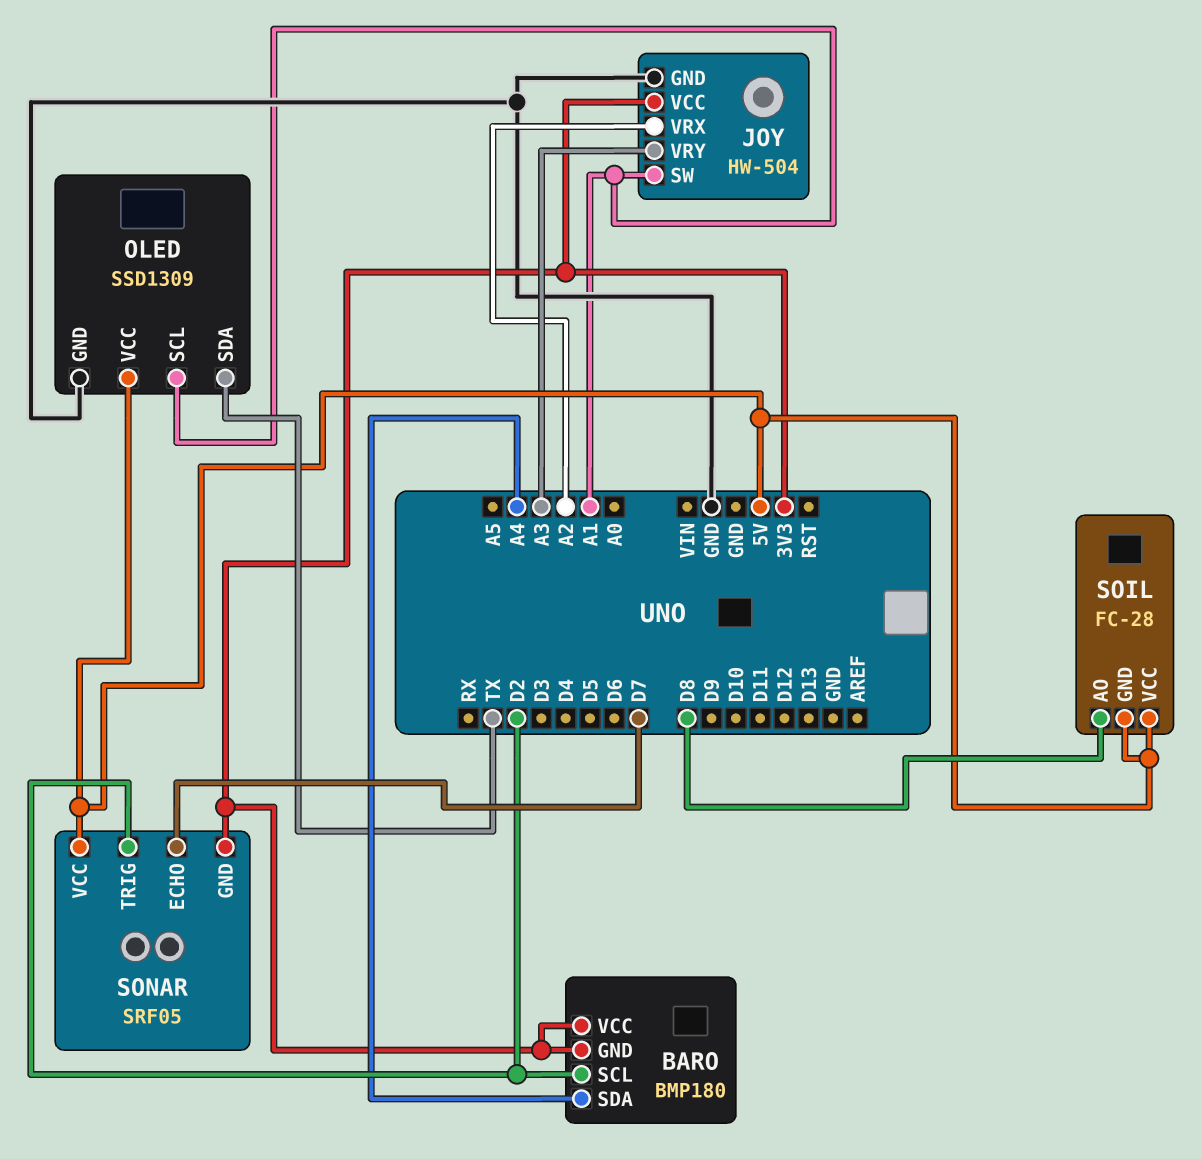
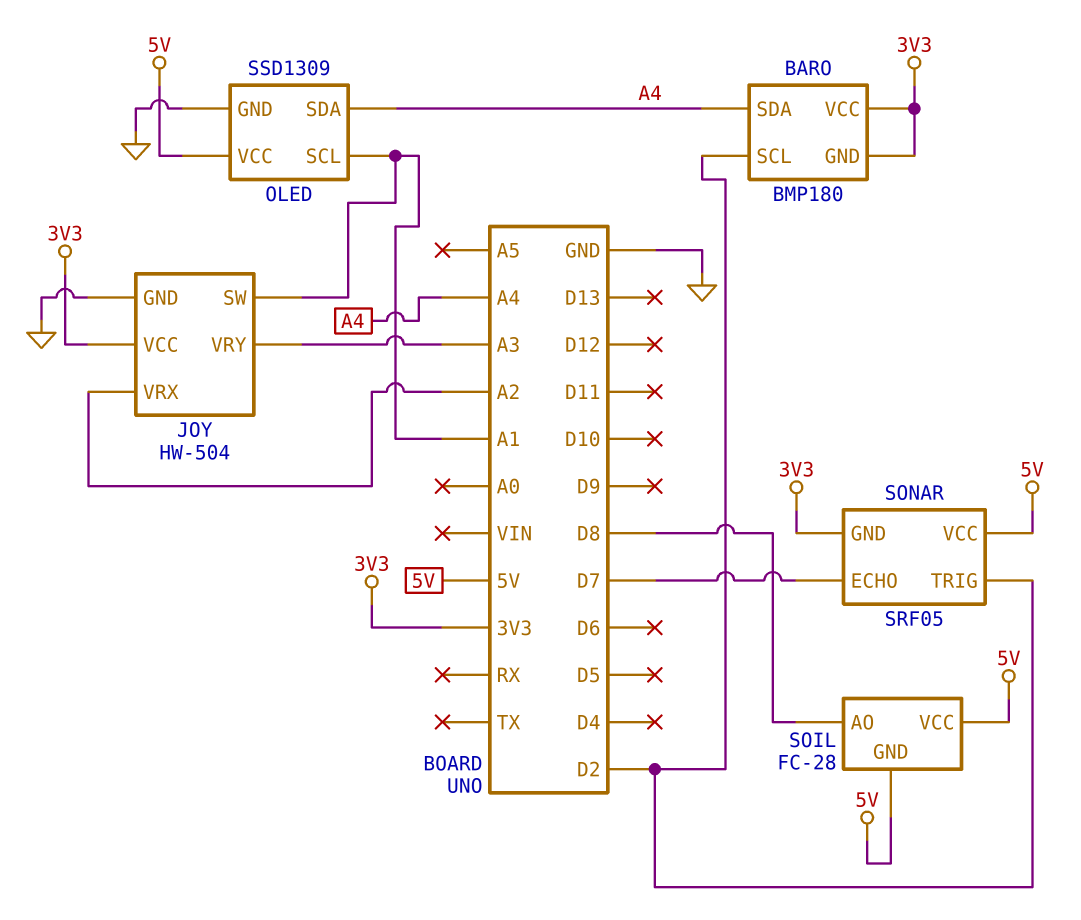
OLED pin SDA: TX -> A4

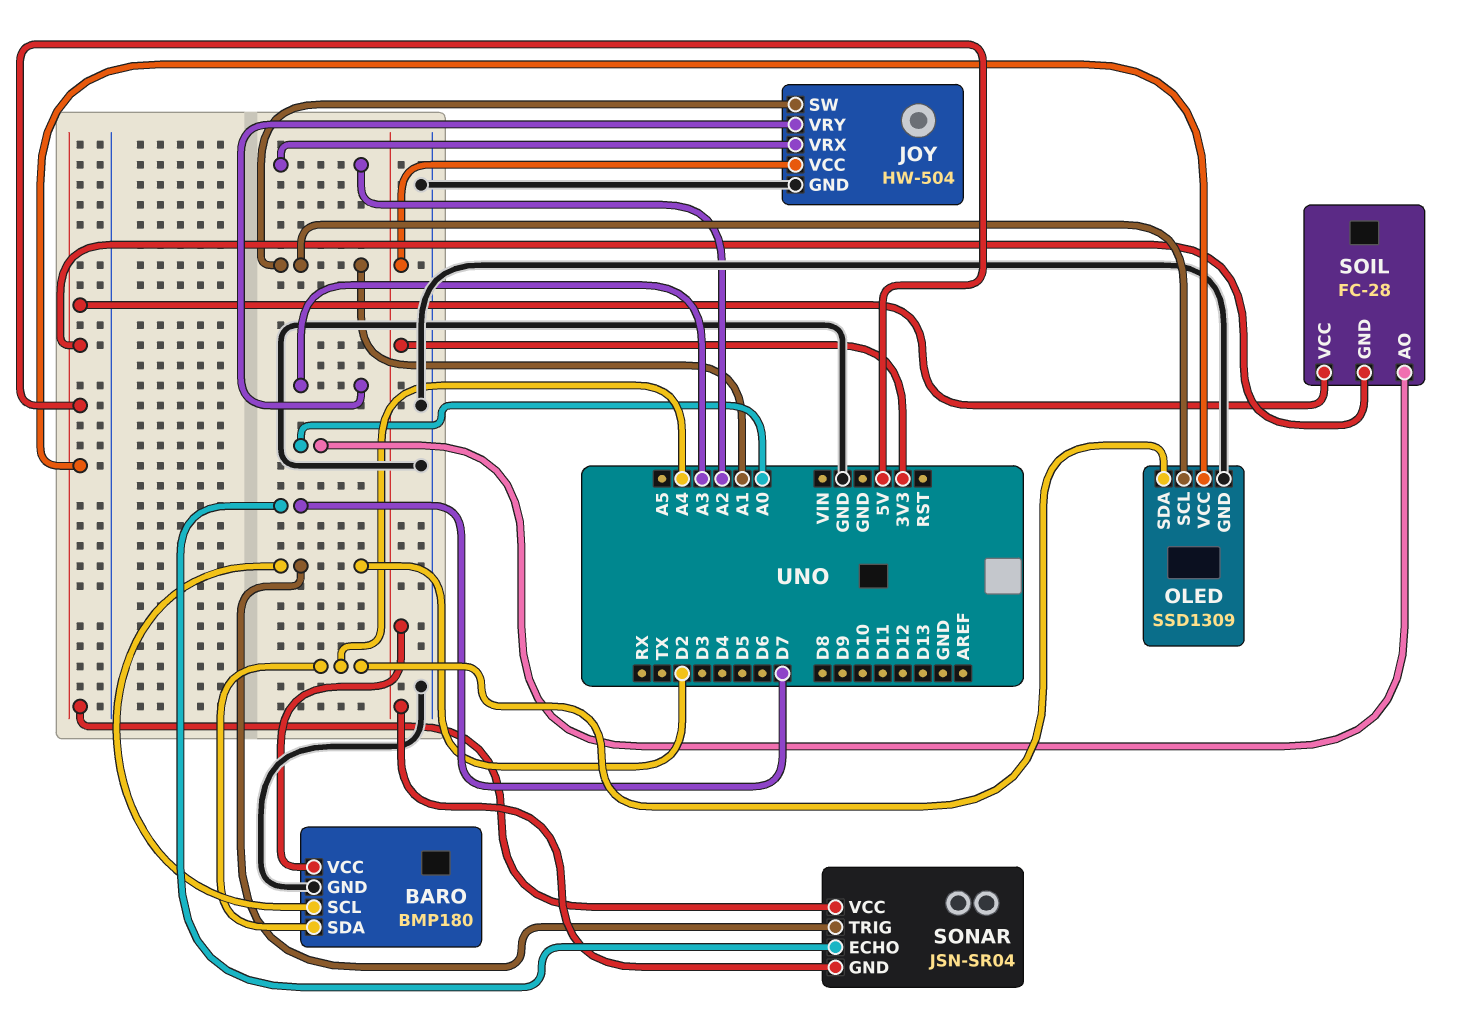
BARO pin GND: 3V3 -> GND
SOIL pin AO: D8 -> A0
SONAR: SRF05 -> JSN-SR04

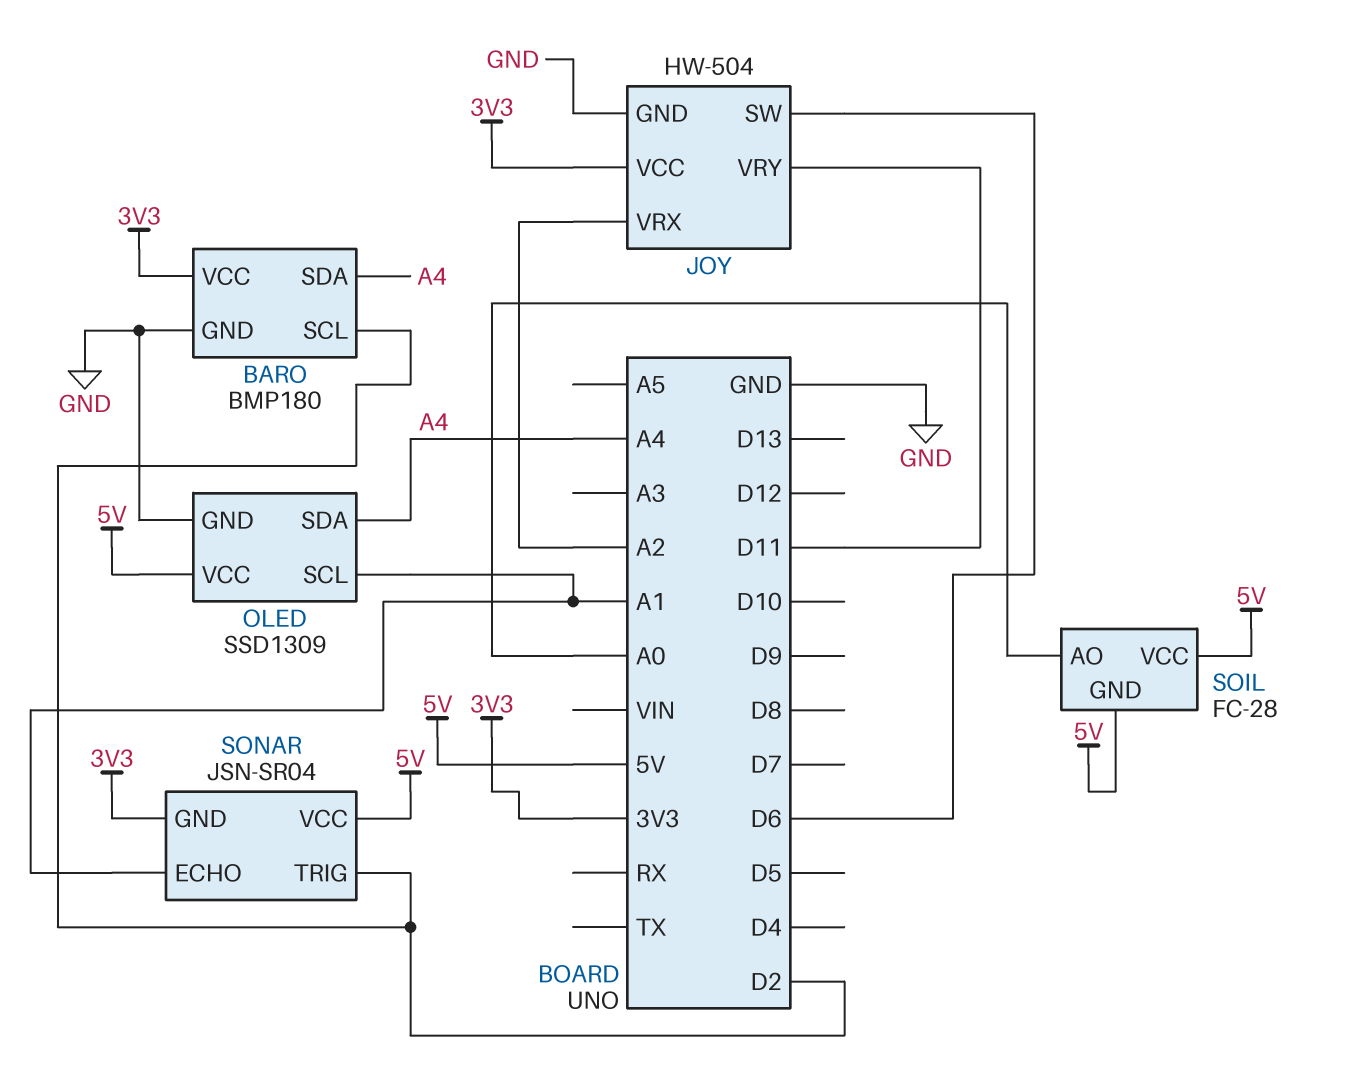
JOY pin SW: A1 -> D6
JOY pin VRY: A3 -> D11
SONAR pin ECHO: D7 -> A1

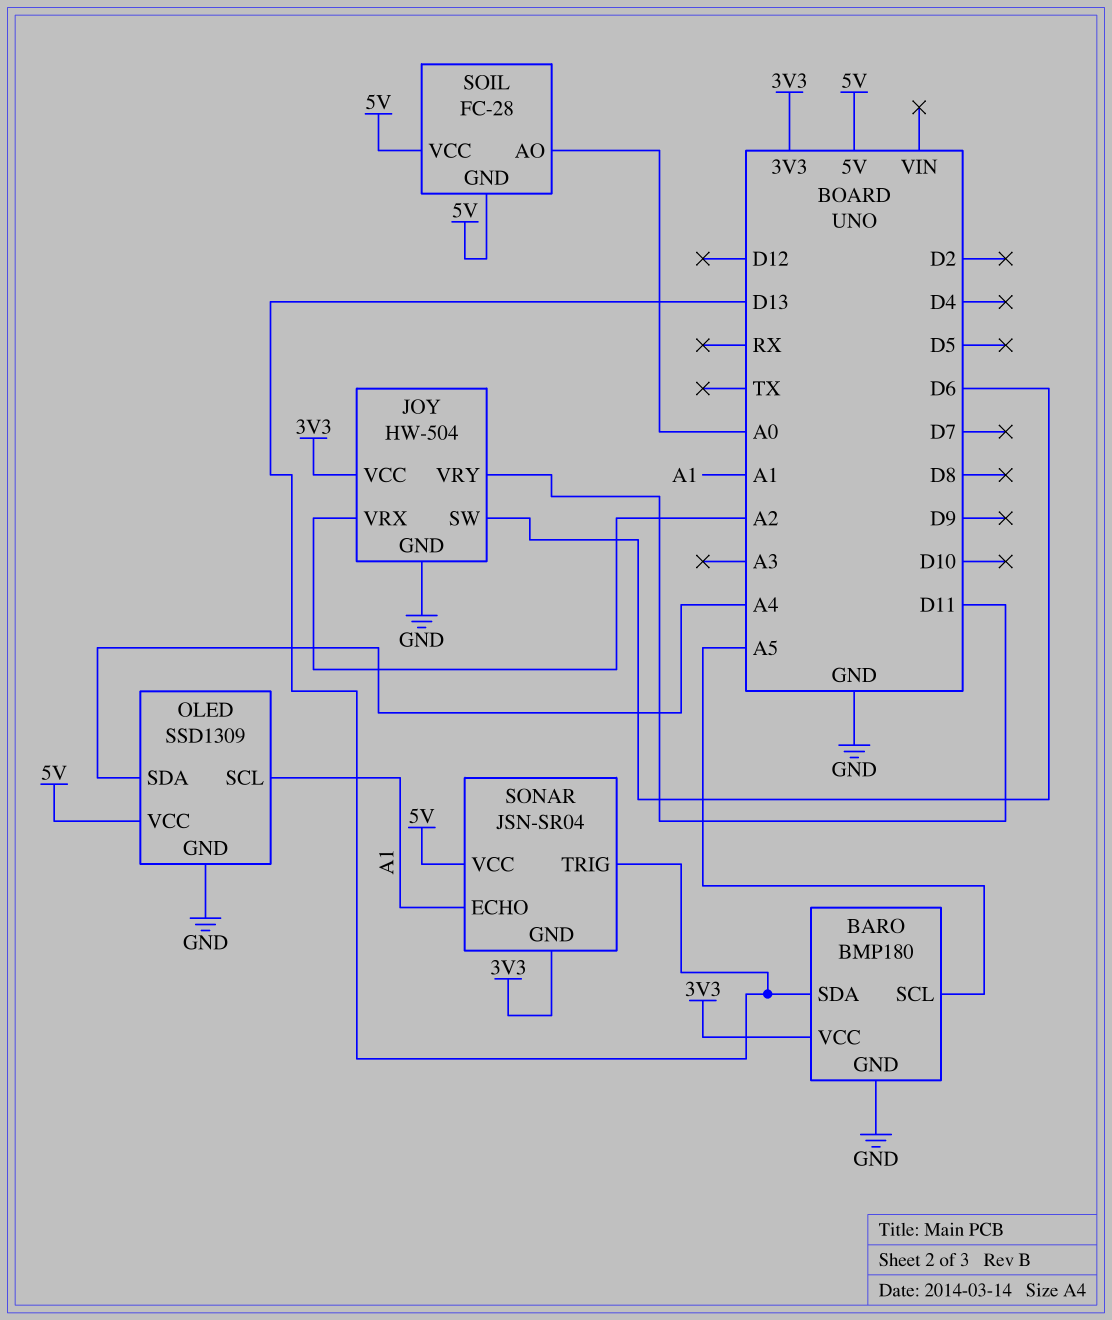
BARO pin SCL: D2 -> A5
BARO pin SDA: A4 -> D13
SONAR pin TRIG: D2 -> D13

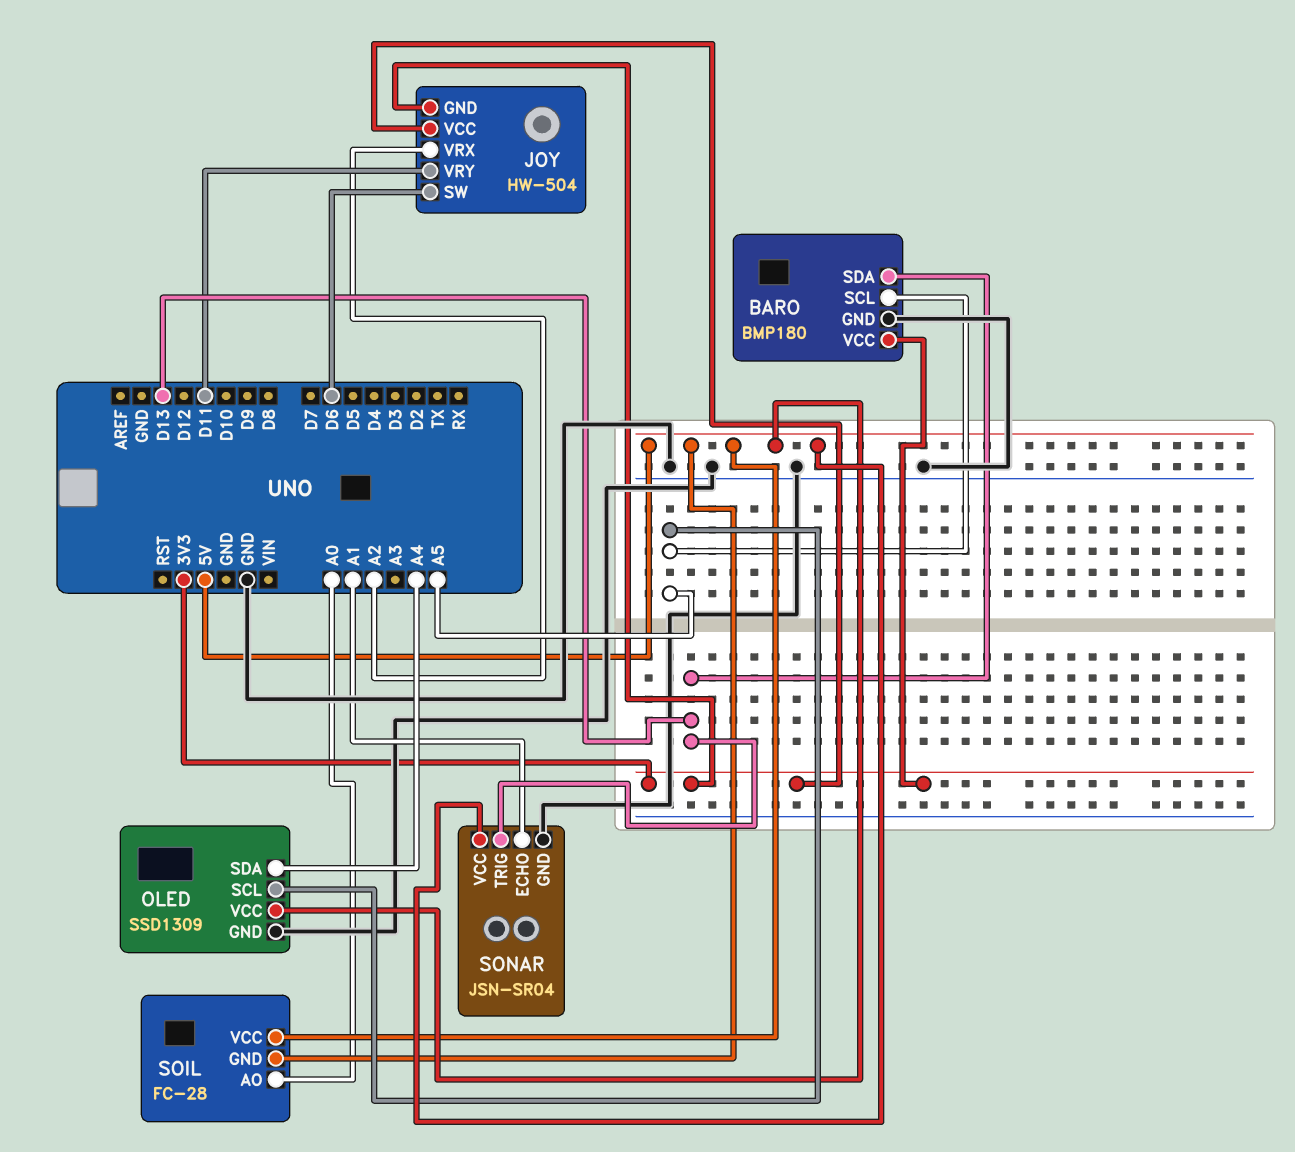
JOY pin GND: GND -> 3V3
OLED pin SCL: A1 -> A5
SONAR pin GND: 3V3 -> GND

